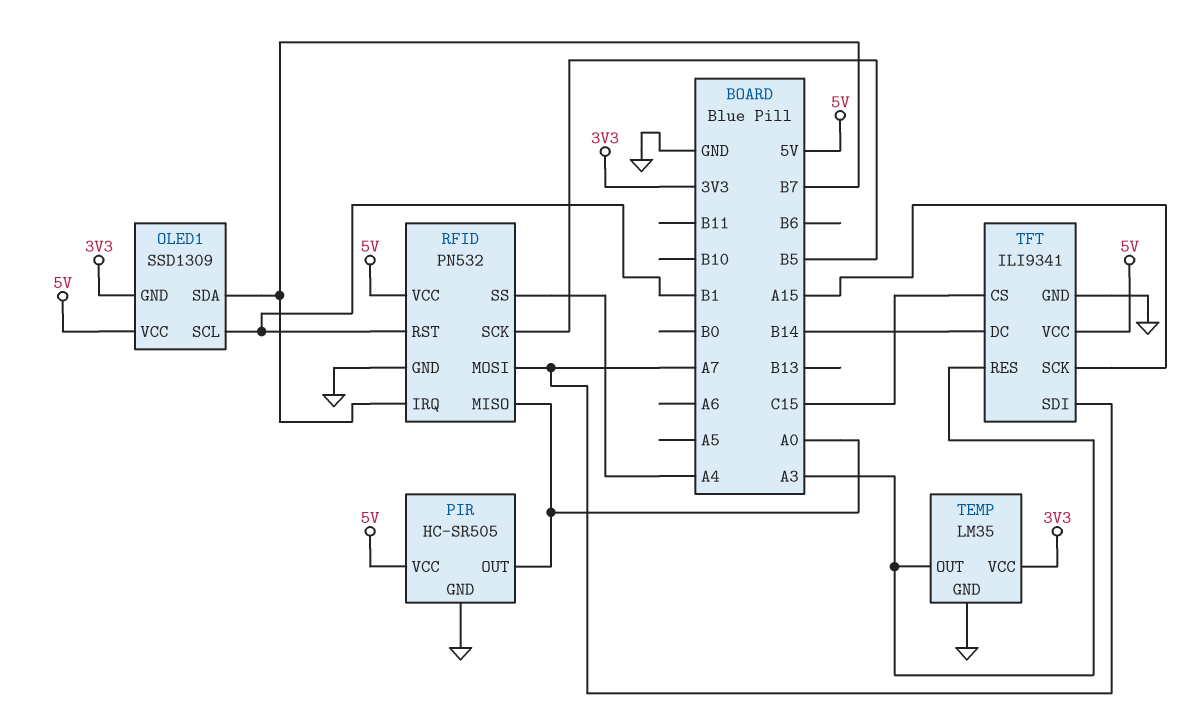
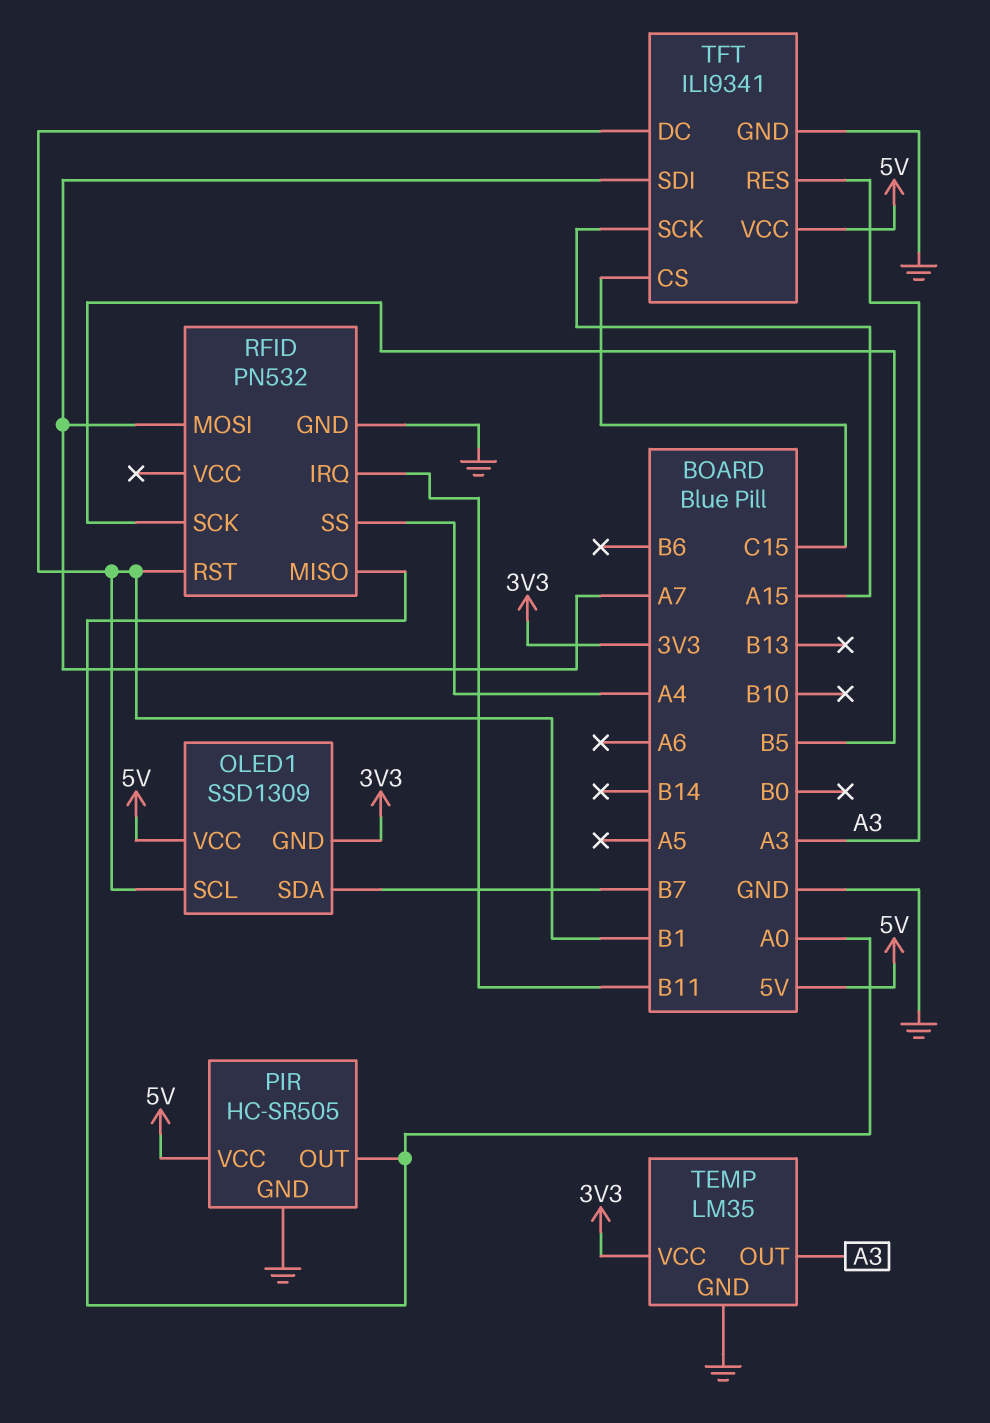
RFID pin IRQ: B7 -> B11
RFID pin VCC: 5V -> none
TFT pin DC: B14 -> B1

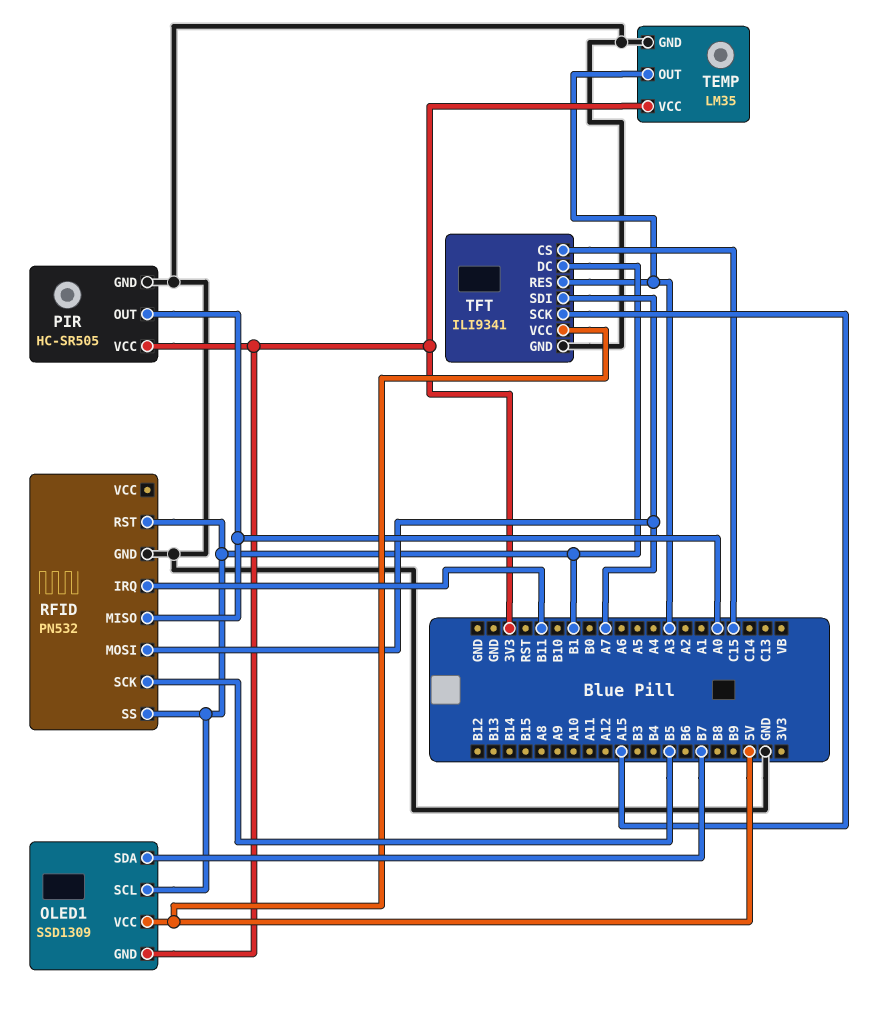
PIR pin VCC: 5V -> 3V3
RFID pin SS: A4 -> B1

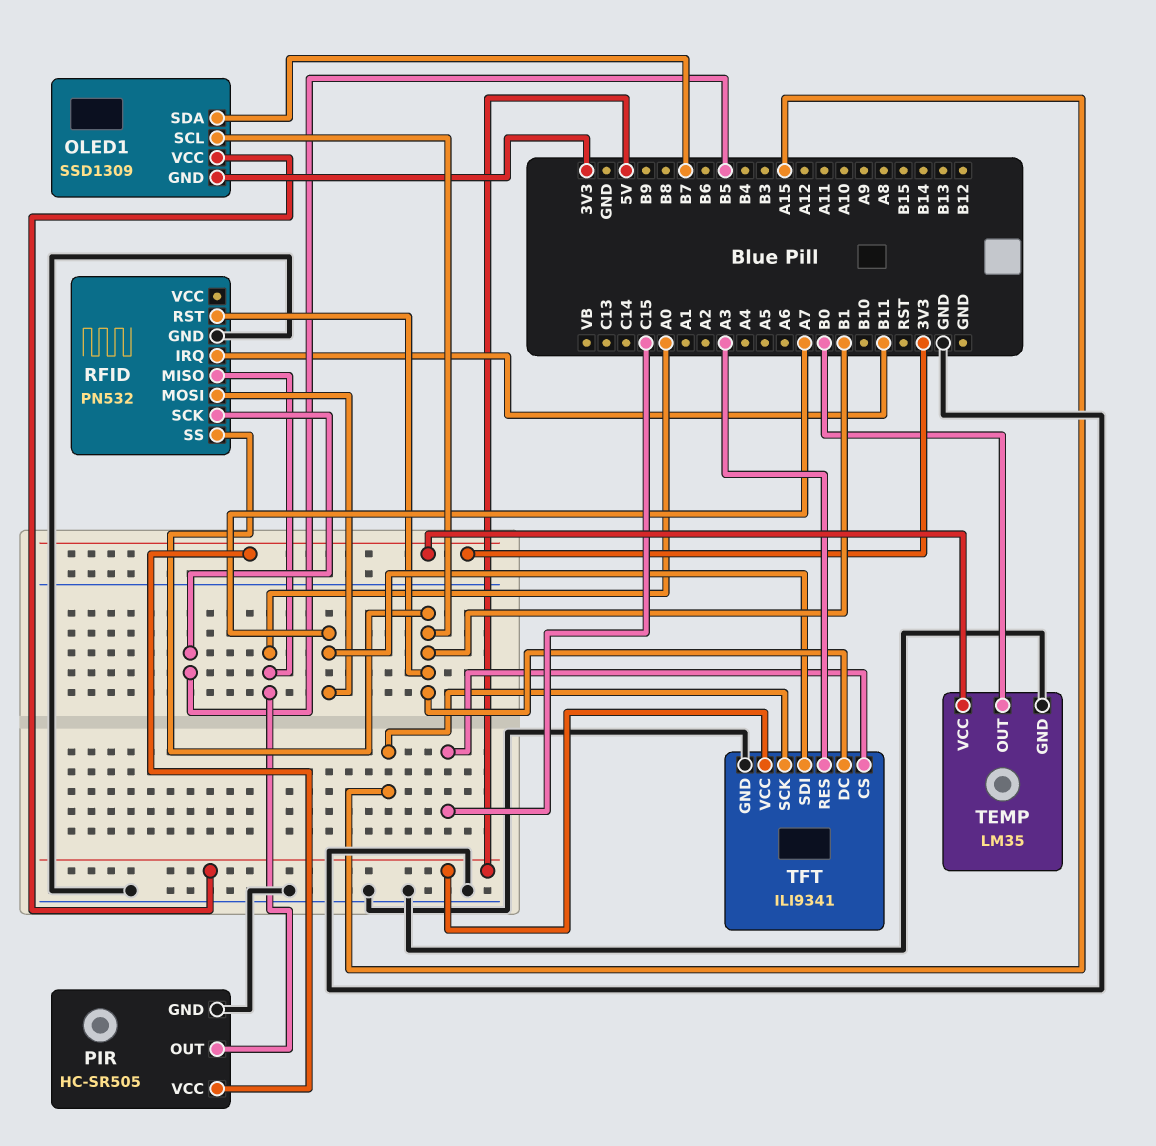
TEMP pin OUT: A3 -> B0

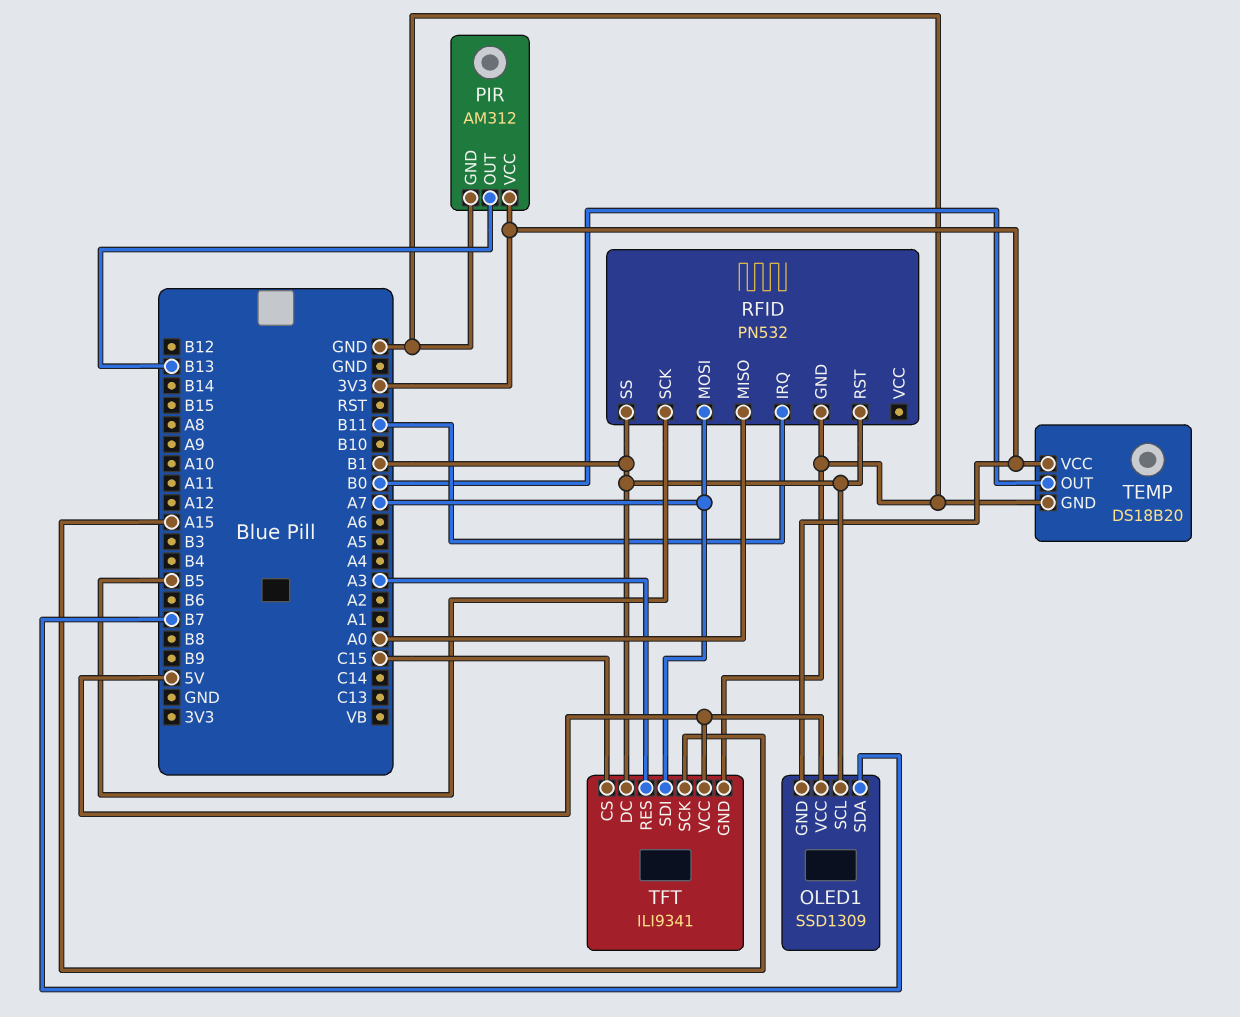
PIR: HC-SR505 -> AM312
PIR pin OUT: A0 -> B13
TEMP: LM35 -> DS18B20

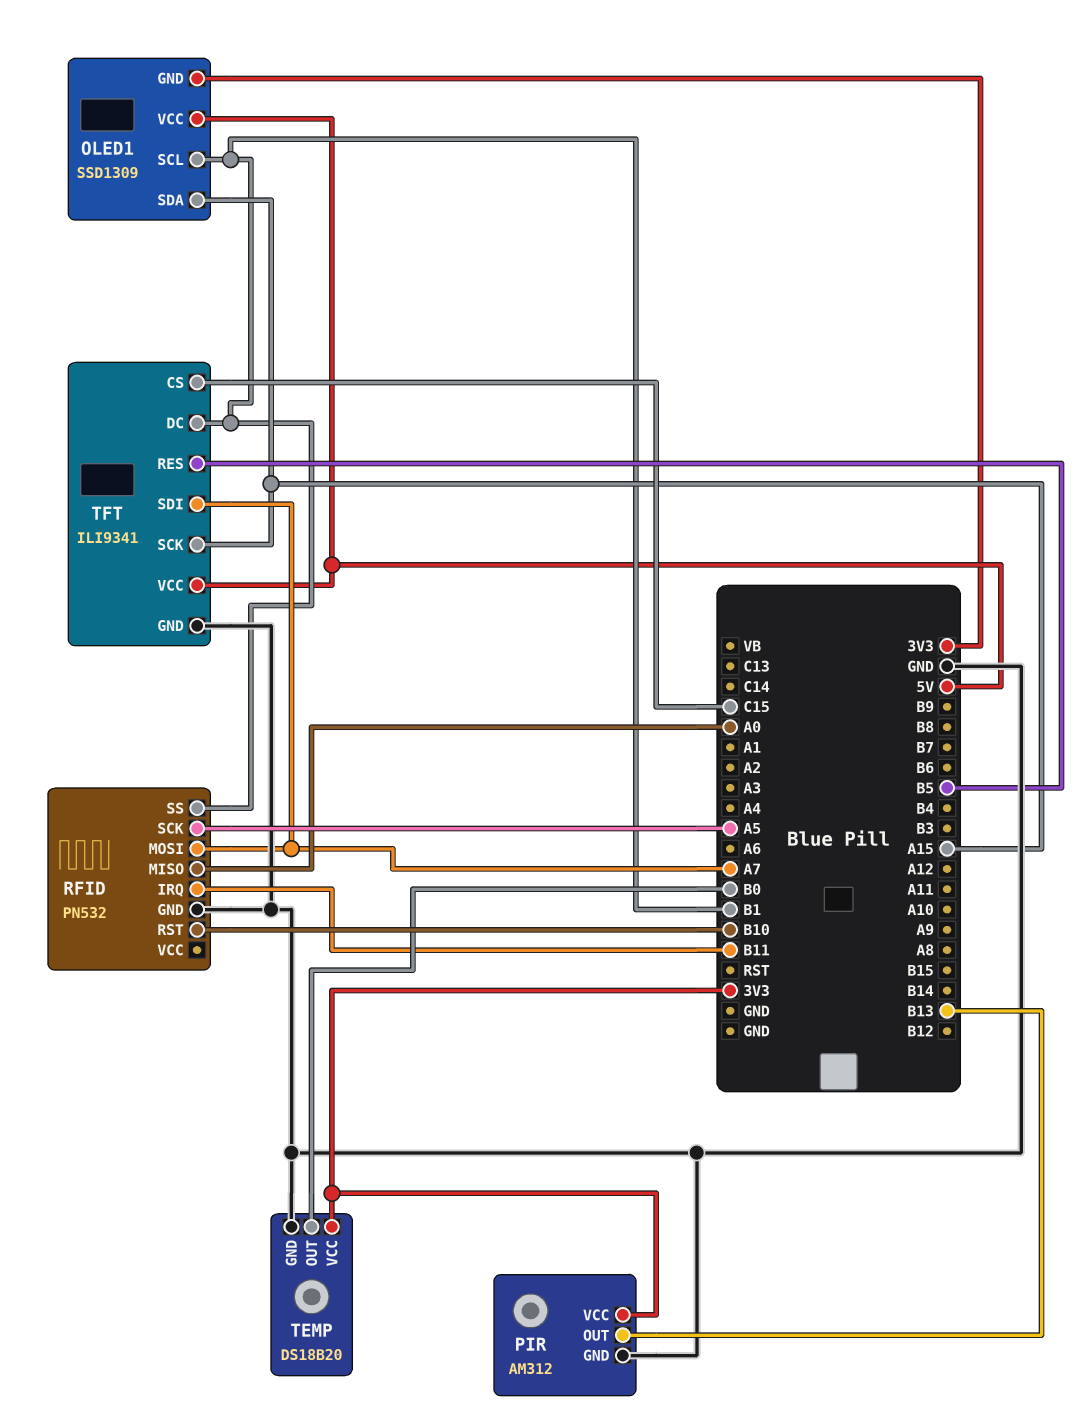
OLED1 pin SDA: B7 -> A15
RFID pin RST: B1 -> B10
RFID pin SCK: B5 -> A5
TFT pin RES: A3 -> B5

